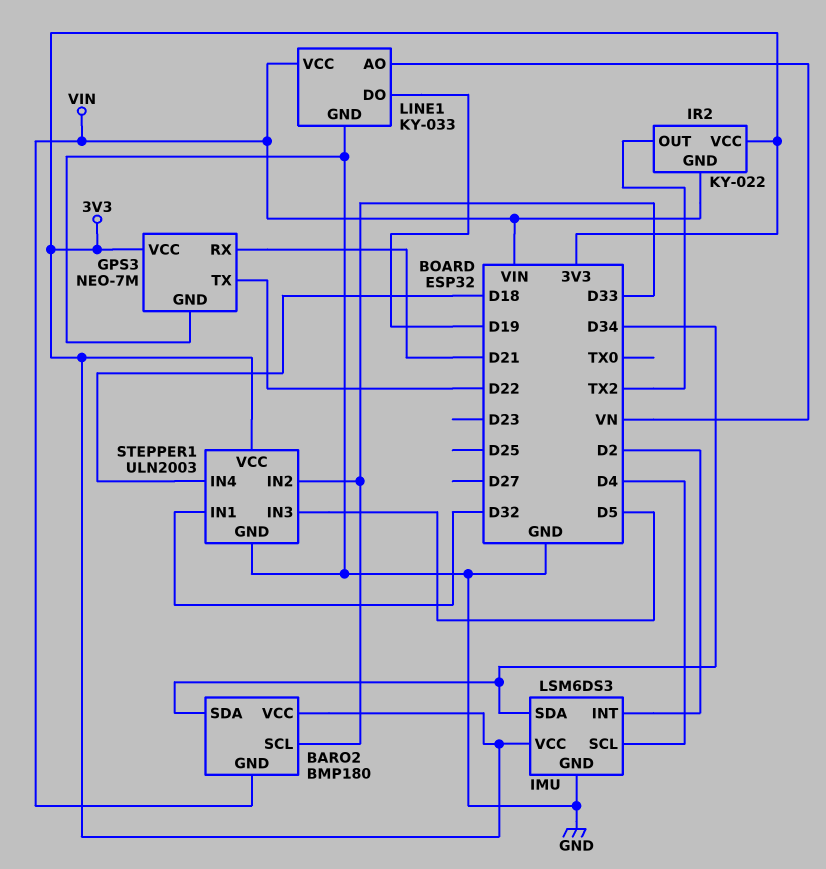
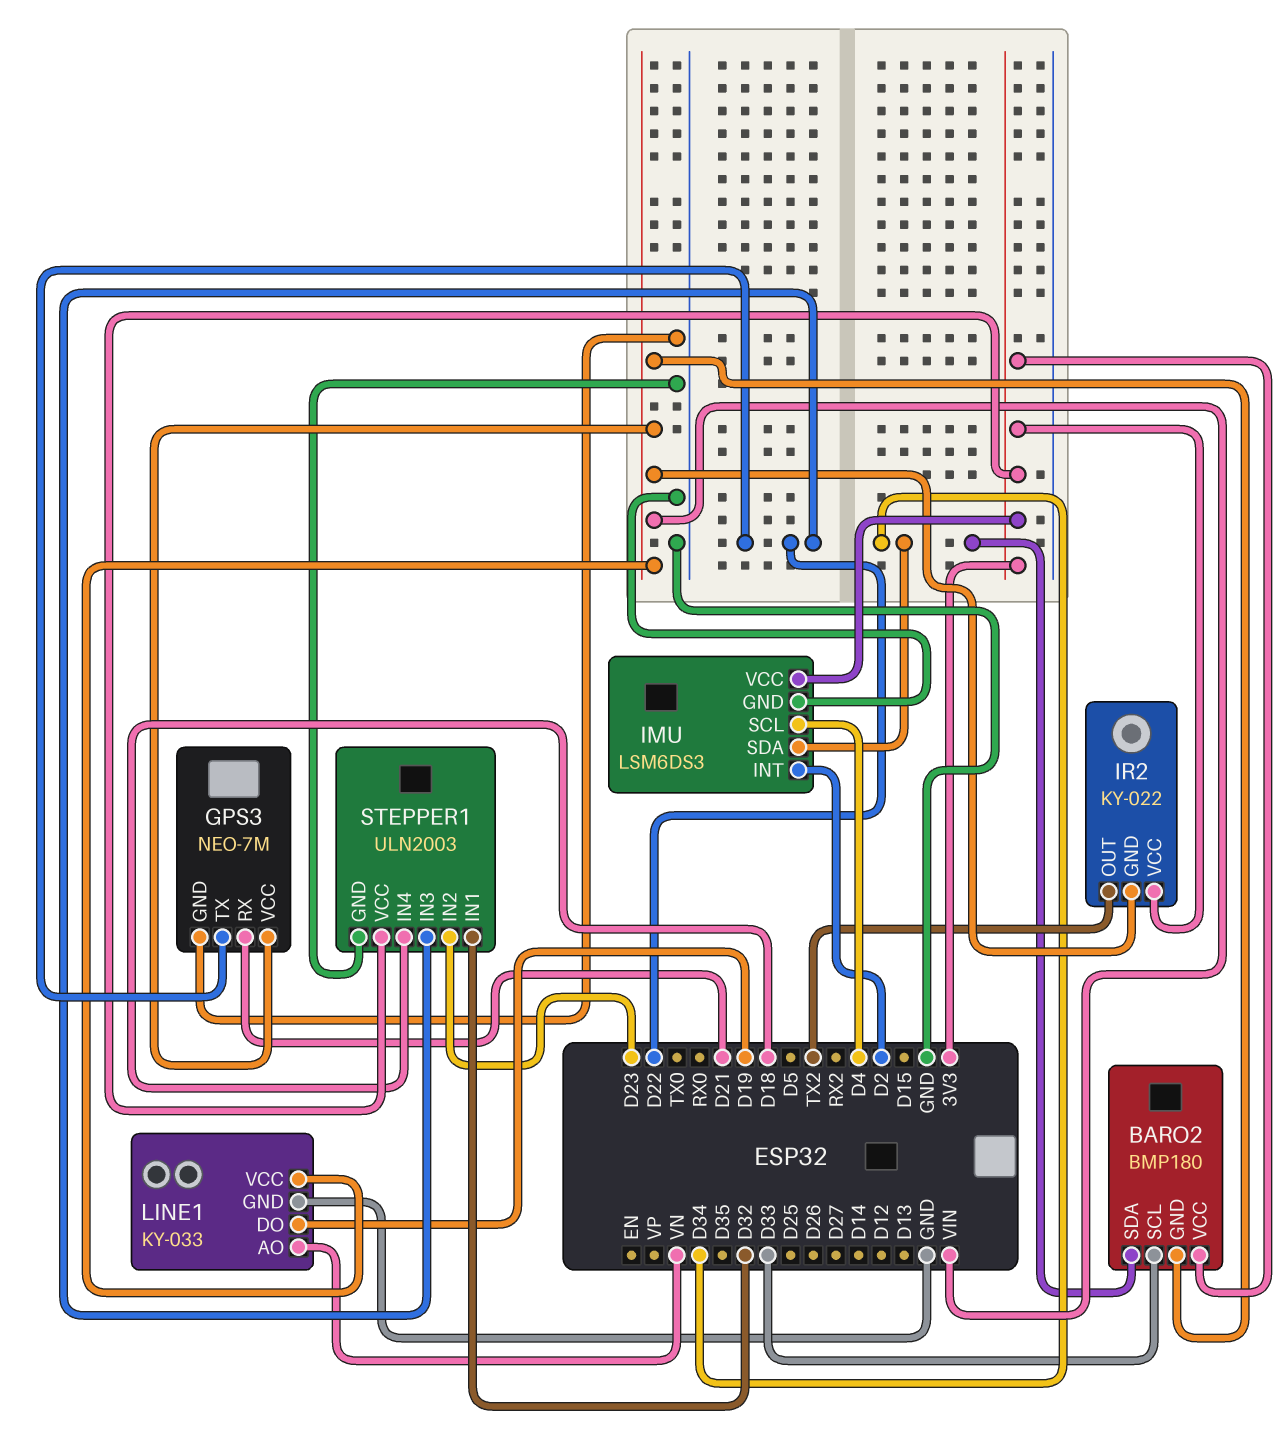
GPS3 pin VCC: 3V3 -> VIN
STEPPER1 pin IN2: D33 -> D23
STEPPER1 pin IN3: D5 -> D22

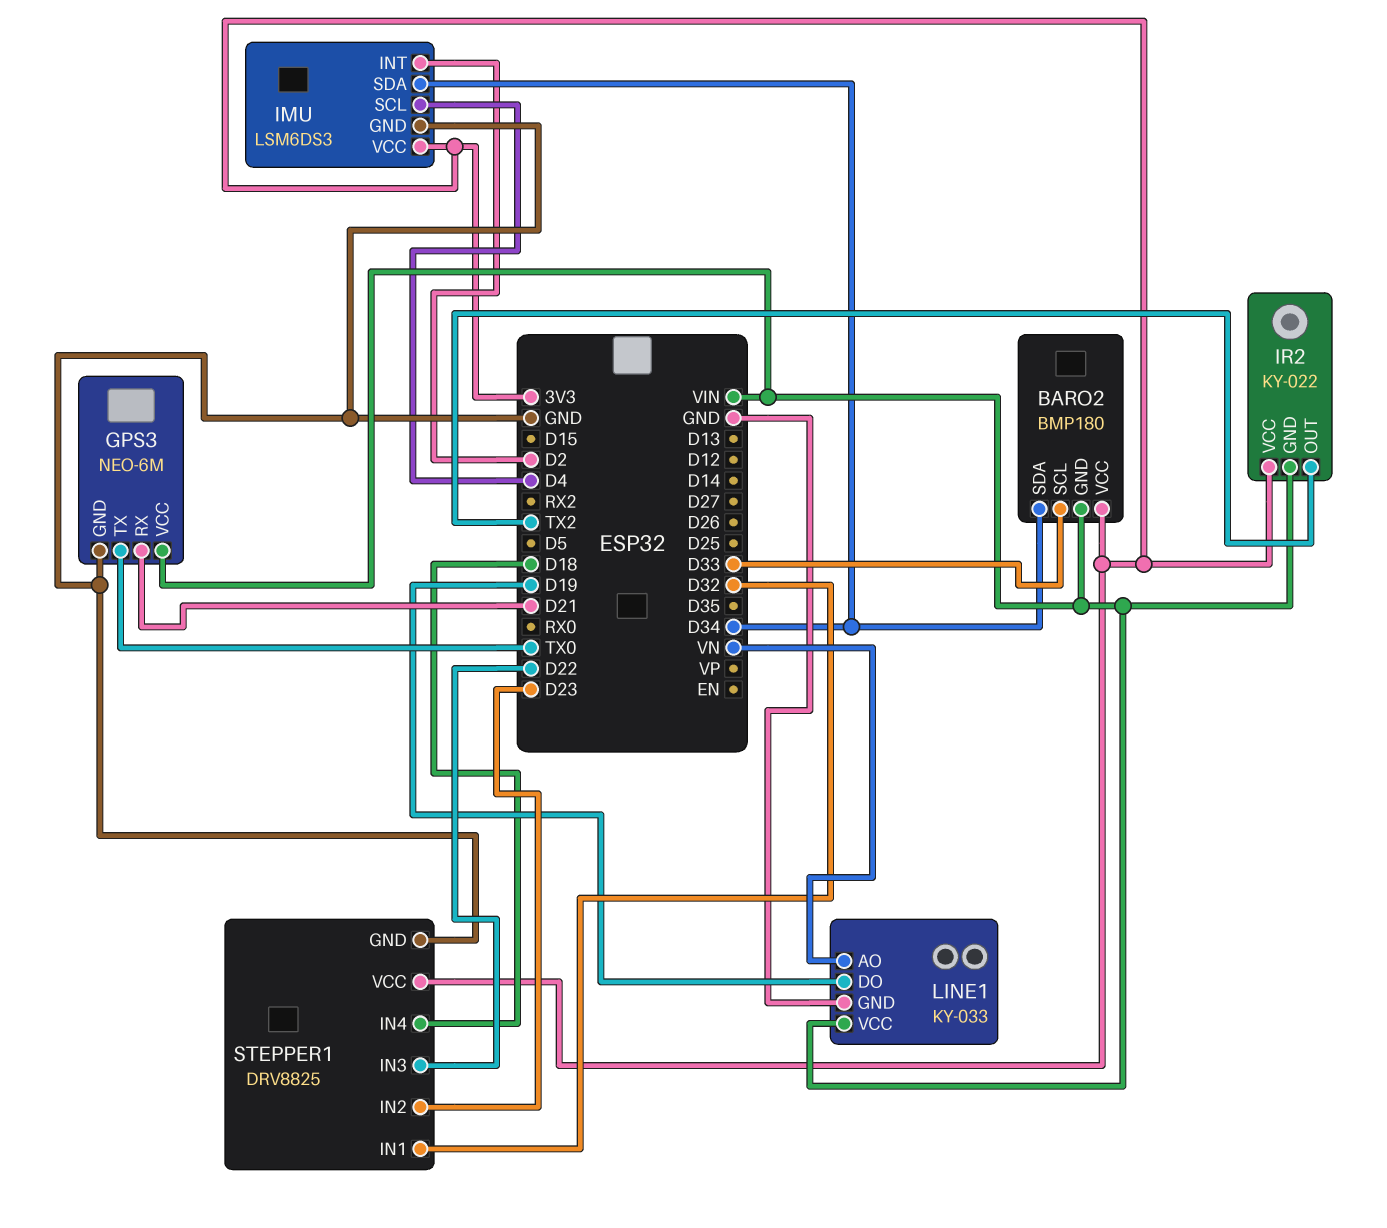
GPS3: NEO-7M -> NEO-6M
GPS3 pin TX: D22 -> TX0
STEPPER1: ULN2003 -> DRV8825

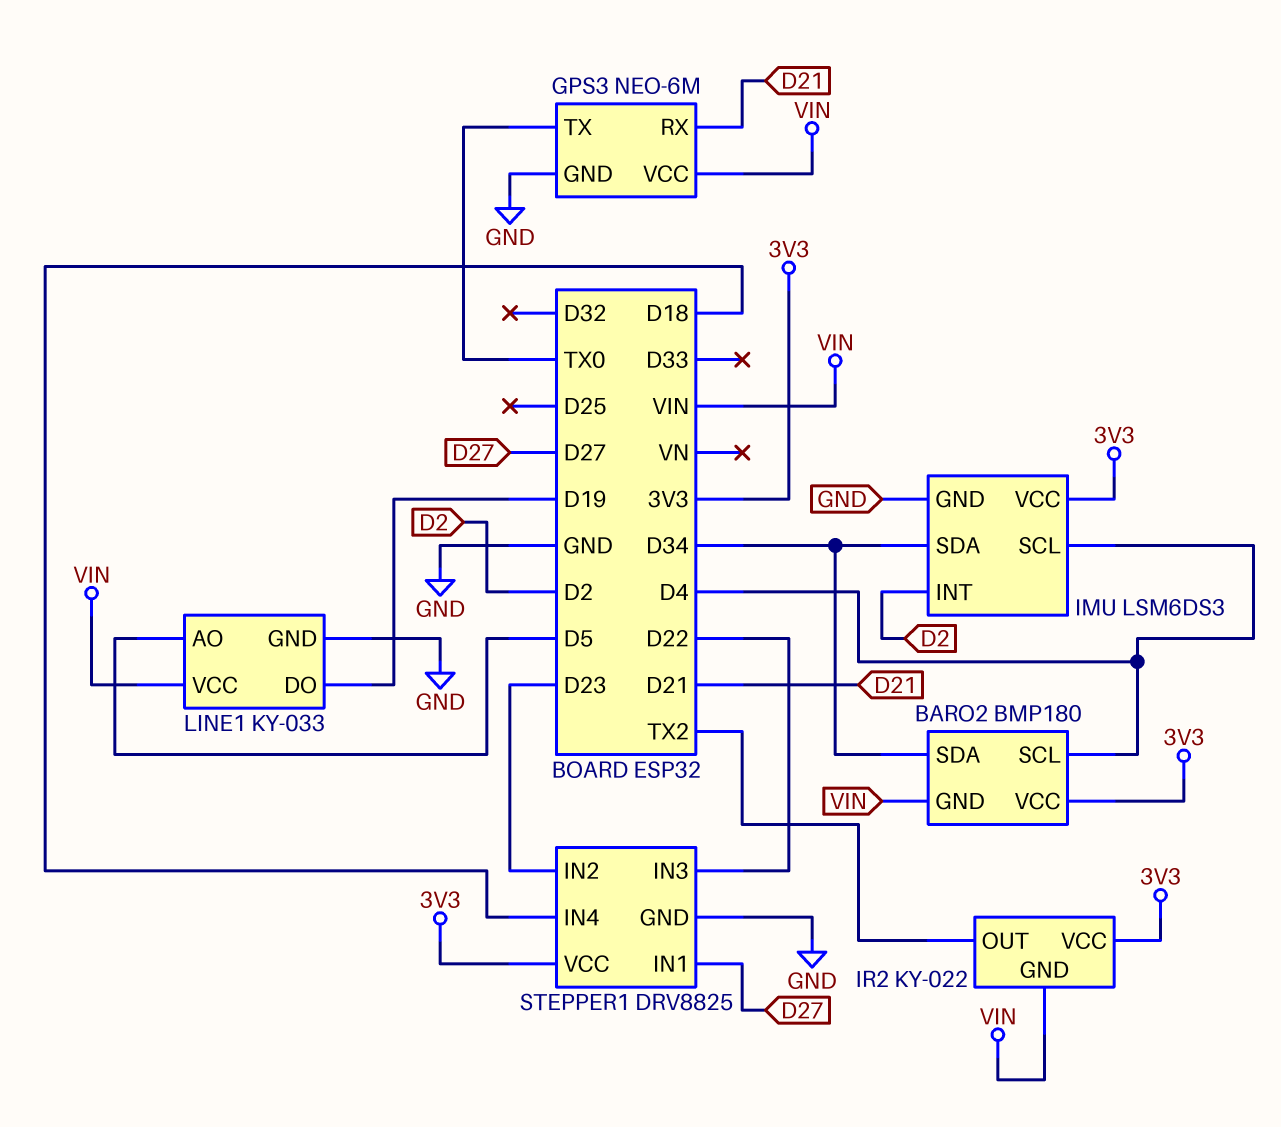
BARO2 pin SCL: D33 -> D4
LINE1 pin AO: VN -> D5
STEPPER1 pin IN1: D32 -> D27

